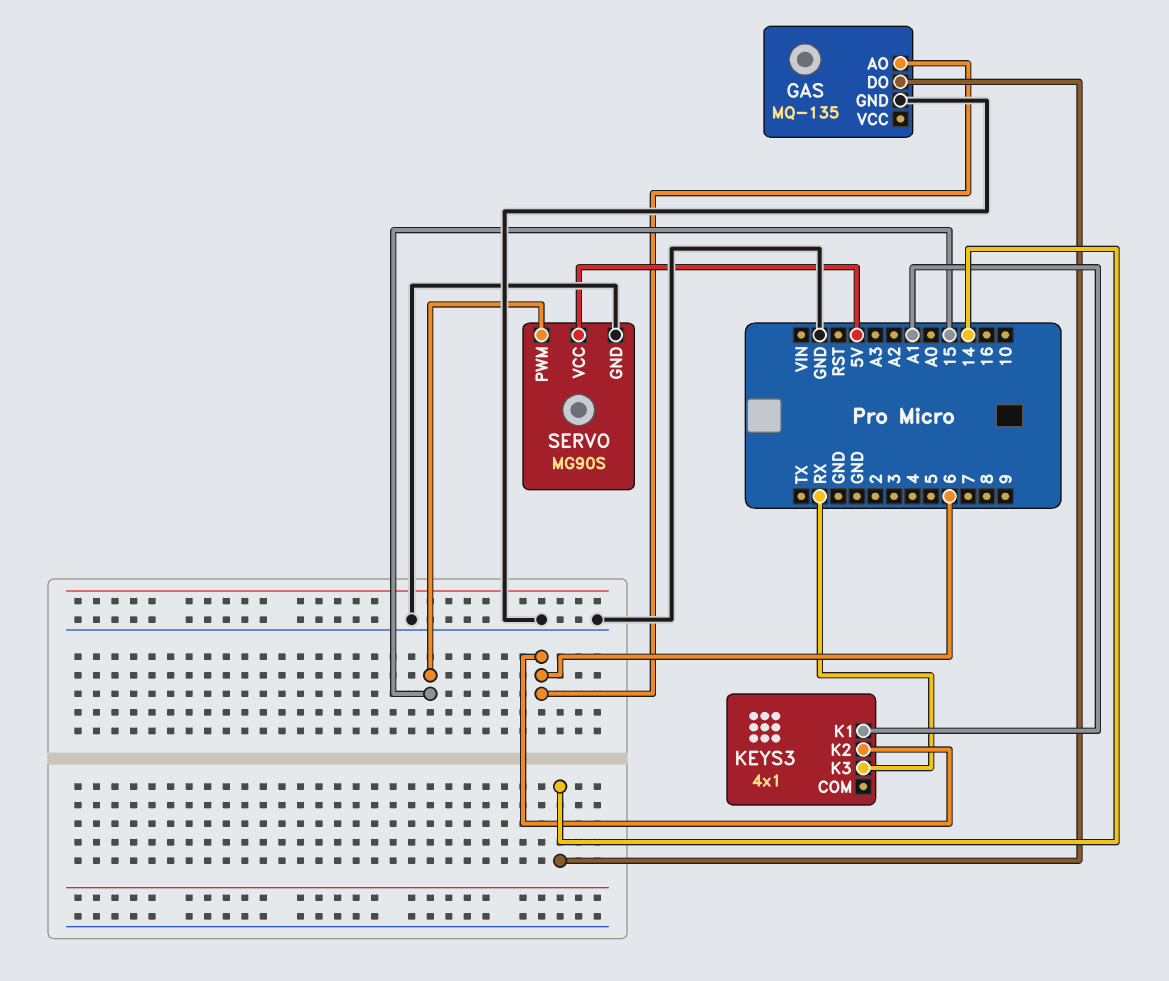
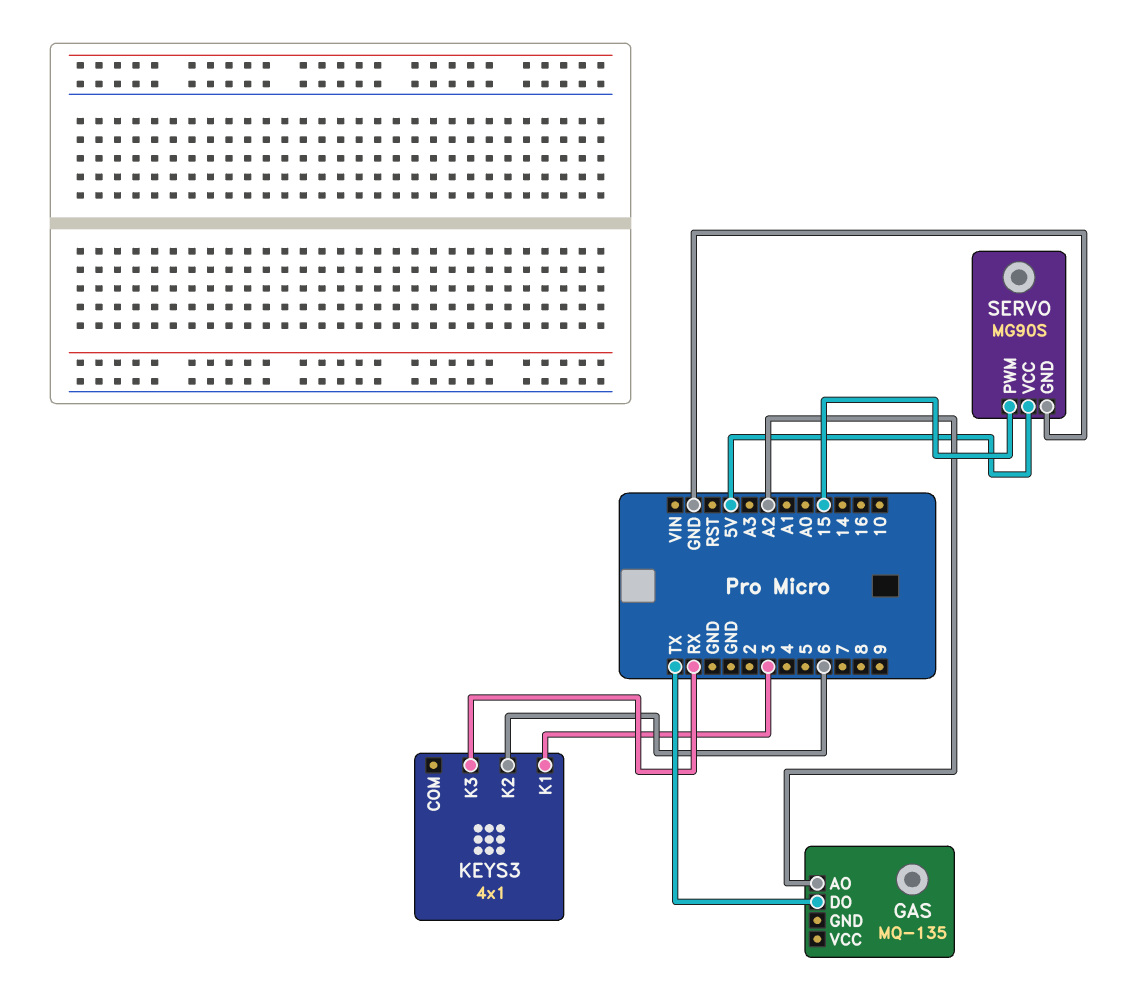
GAS pin AO: 6 -> A2
GAS pin DO: 14 -> TX
GAS pin GND: GND -> none
KEYS3 pin K1: A1 -> 3

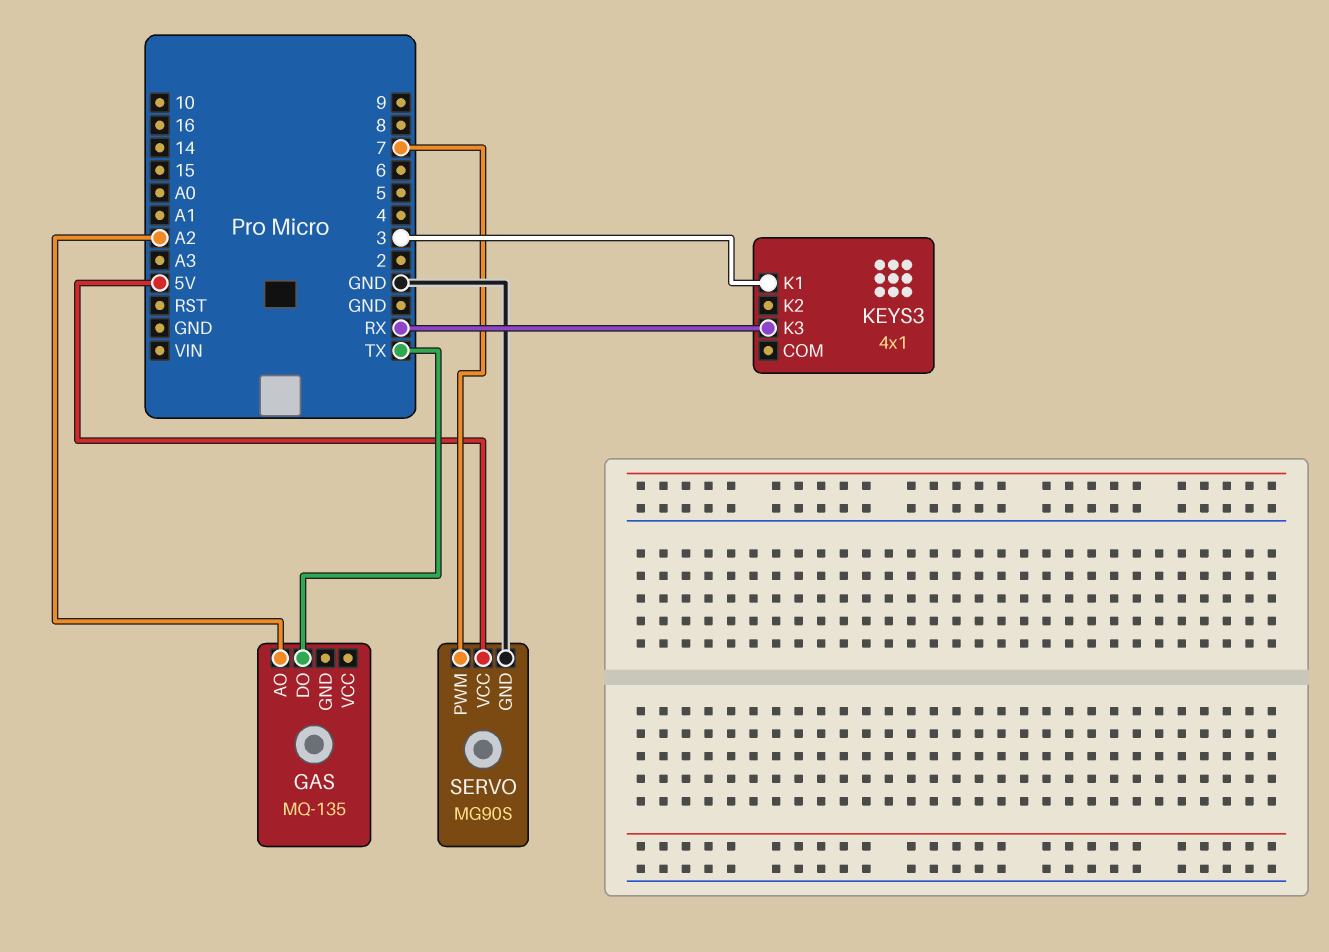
KEYS3 pin K2: 6 -> none
SERVO pin PWM: 15 -> 7

